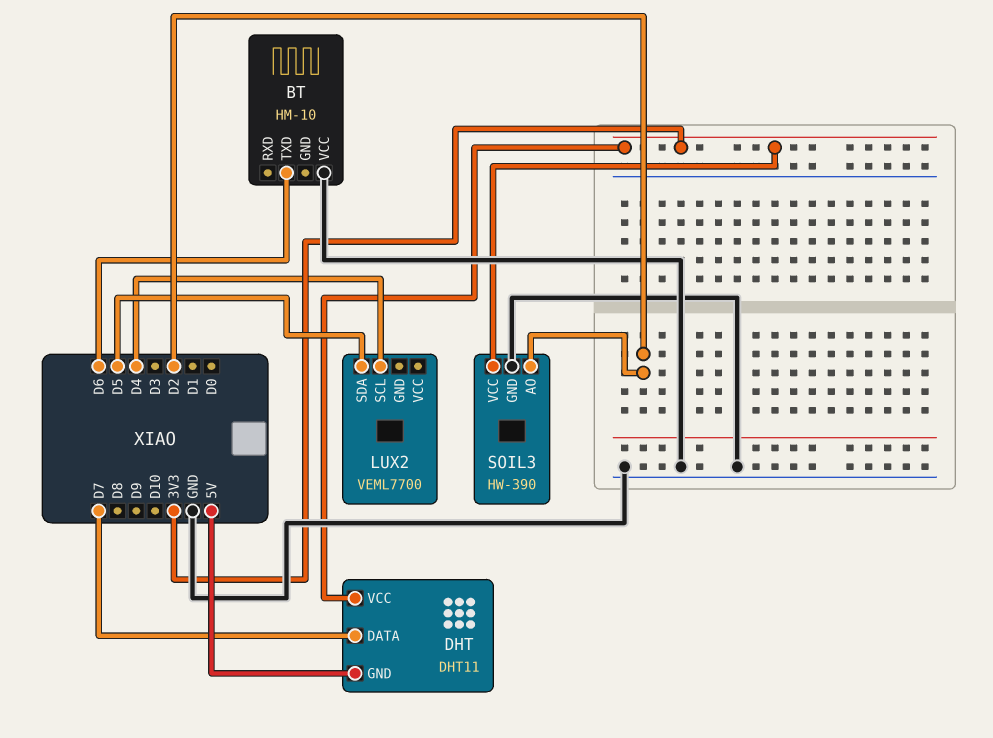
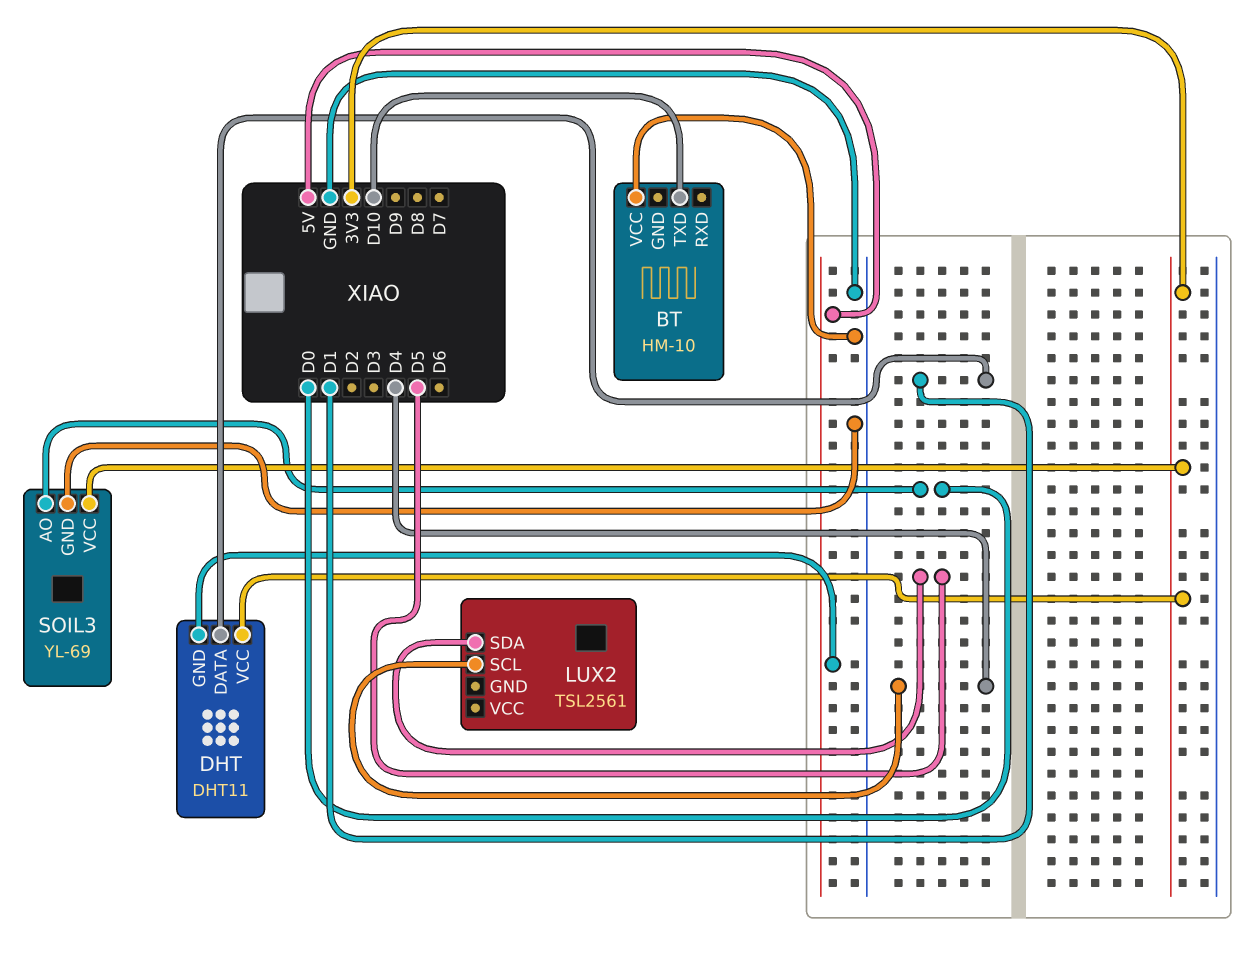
BT pin TXD: D6 -> D10
DHT pin DATA: D7 -> D1
LUX2: VEML7700 -> TSL2561
SOIL3: HW-390 -> YL-69
SOIL3 pin AO: D2 -> D0

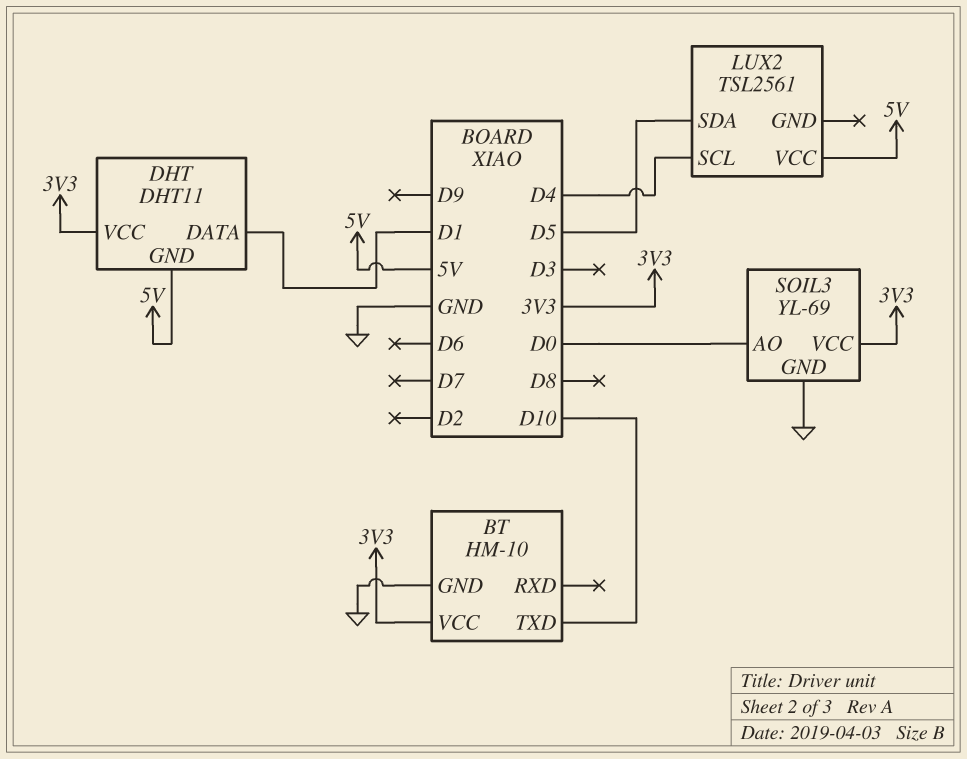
BT pin GND: none -> GND
BT pin VCC: GND -> 3V3
LUX2 pin VCC: none -> 5V

